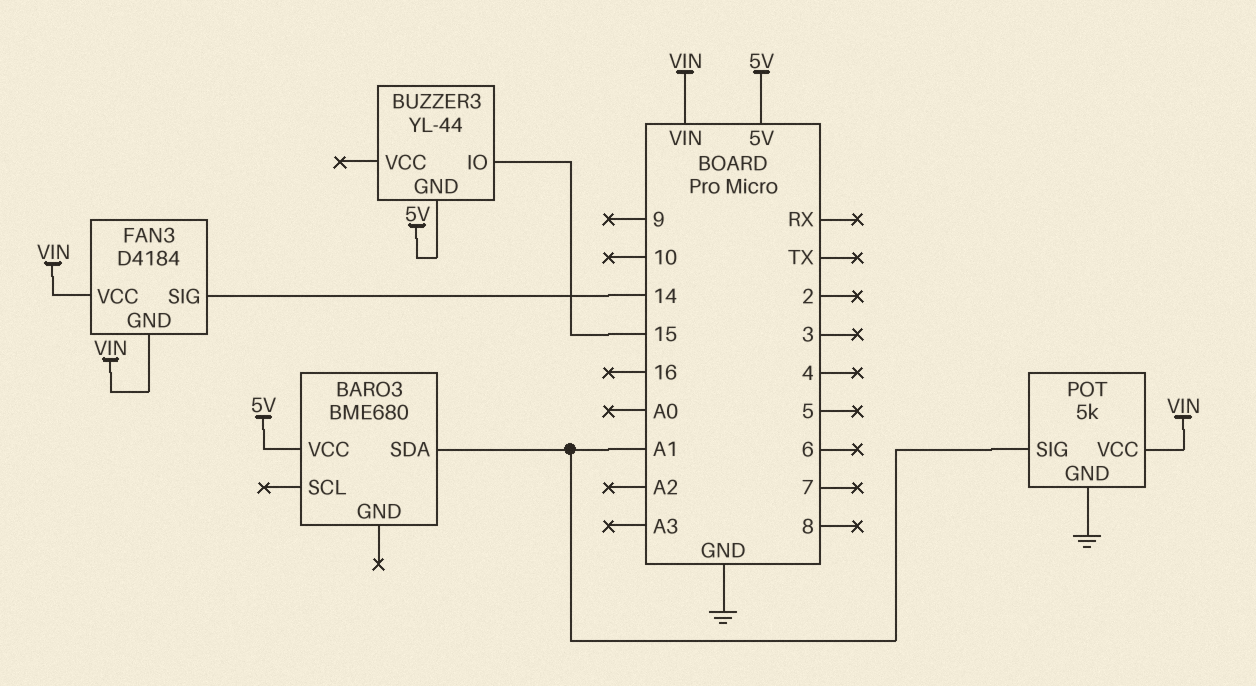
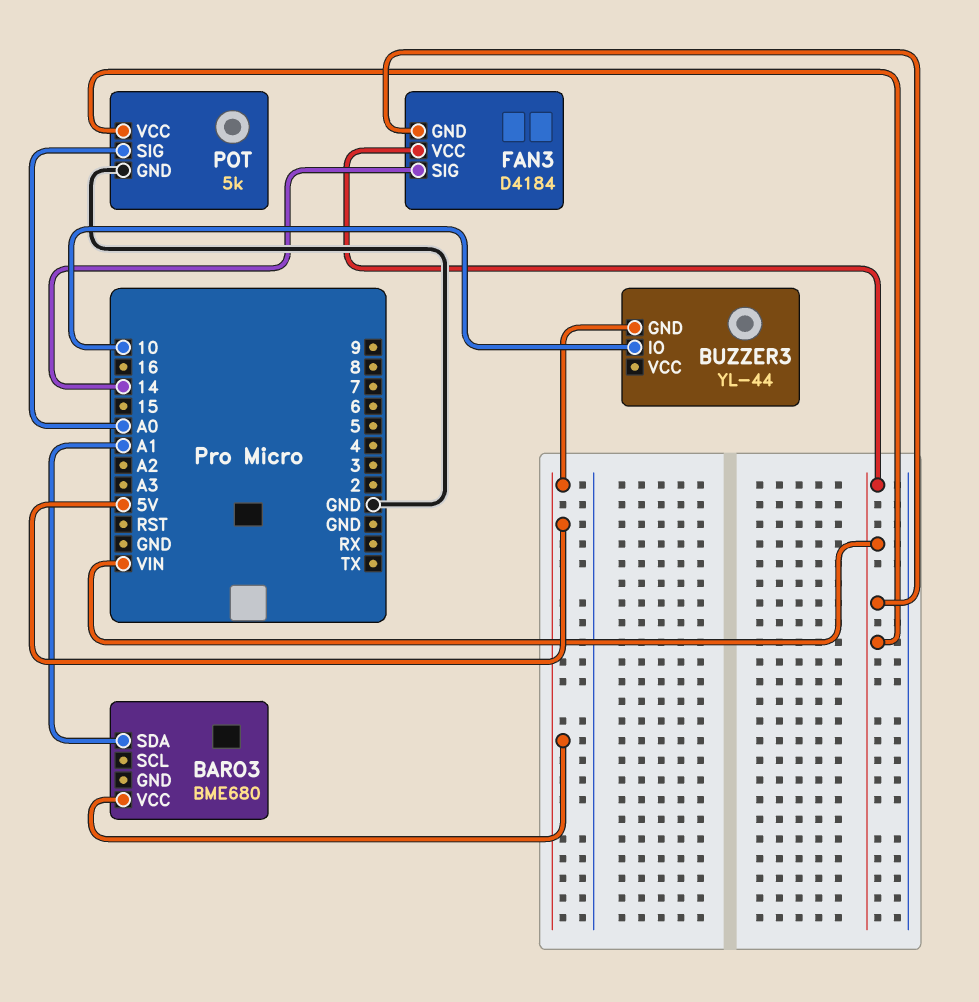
BUZZER3 pin IO: 15 -> 10
POT pin SIG: A1 -> A0

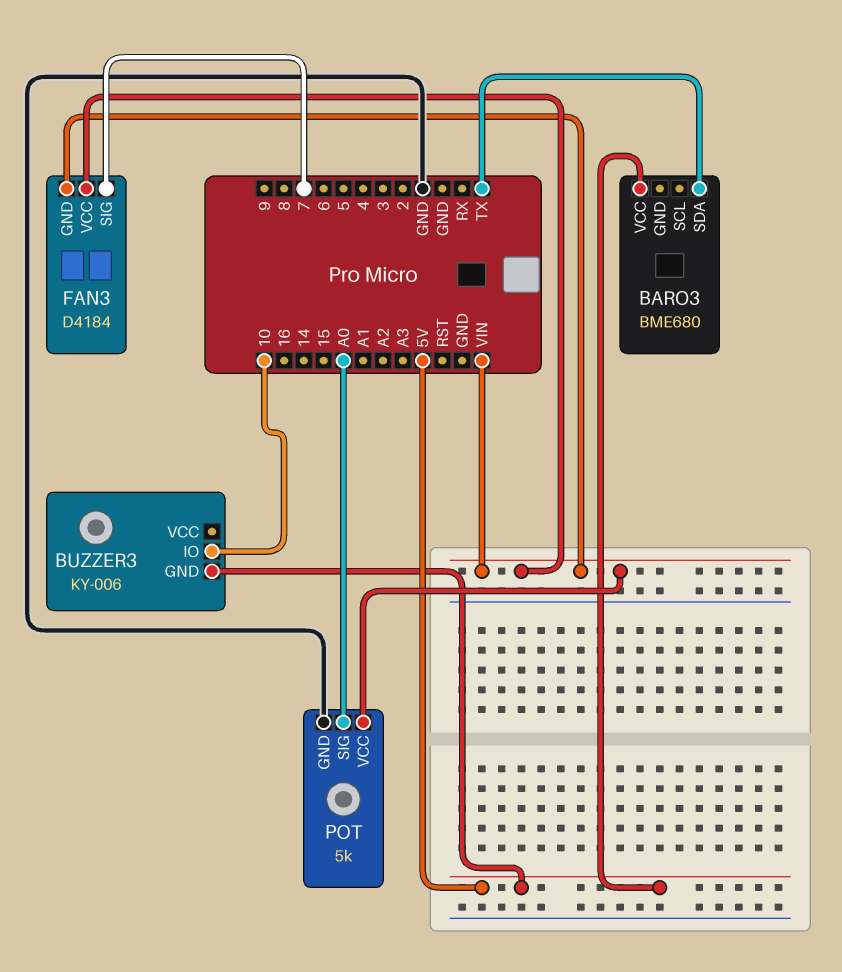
BARO3 pin SDA: A1 -> TX
BUZZER3: YL-44 -> KY-006
FAN3 pin SIG: 14 -> 7

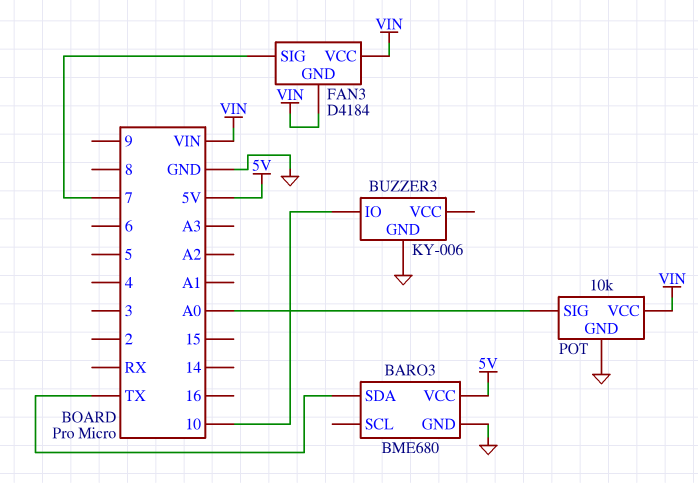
BARO3 pin GND: none -> GND
BUZZER3 pin GND: 5V -> GND
POT: 5k -> 10k

